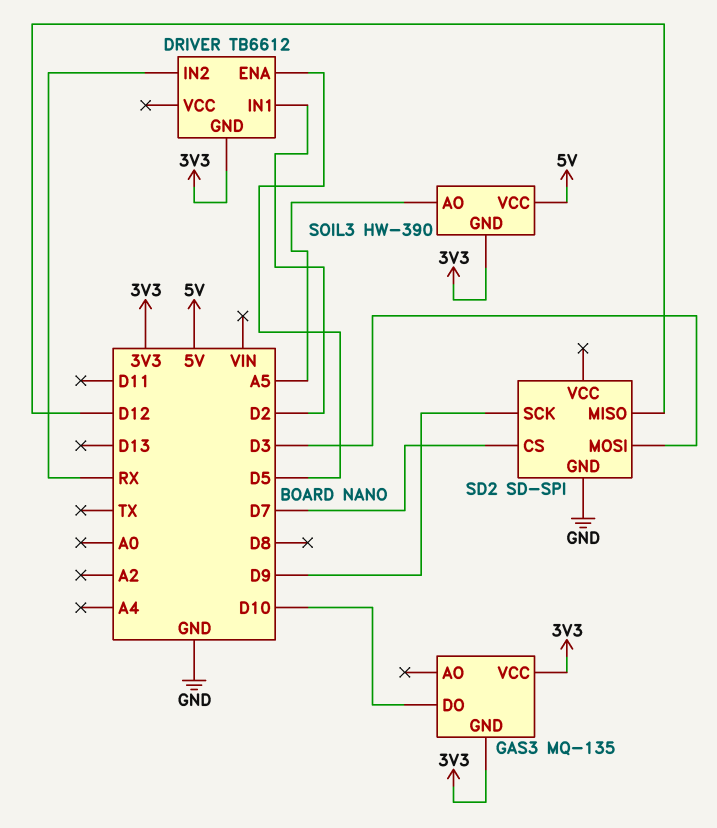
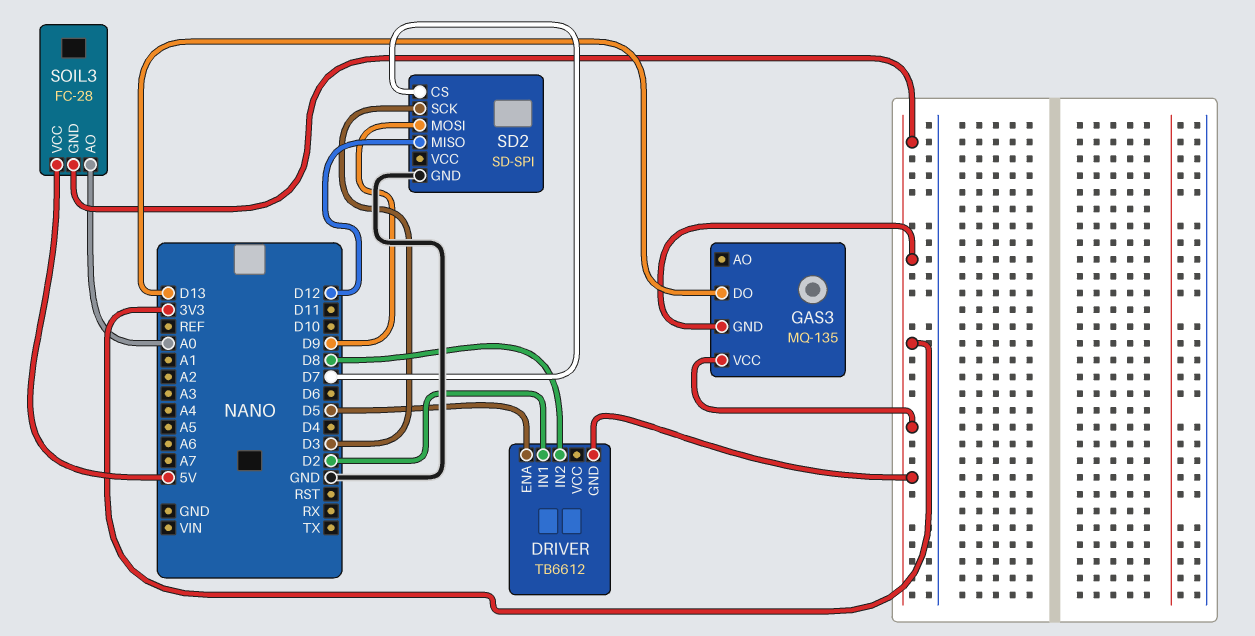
DRIVER pin IN2: RX -> D8
GAS3 pin DO: D10 -> D13
SD2 pin MOSI: D3 -> D9
SD2 pin SCK: D9 -> D3
SOIL3: HW-390 -> FC-28
SOIL3 pin AO: A5 -> A0

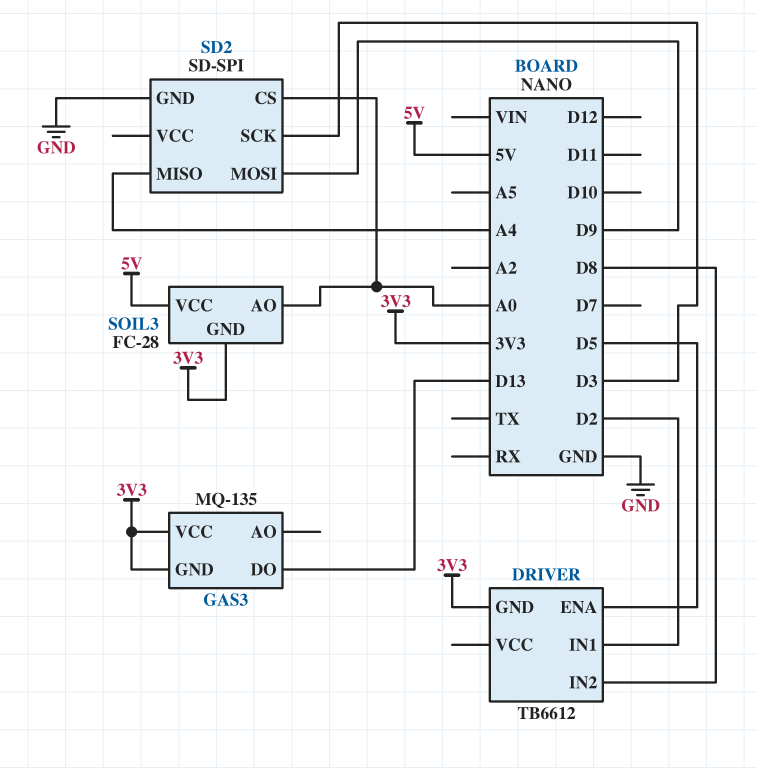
SD2 pin CS: D7 -> A0
SD2 pin MISO: D12 -> A4

